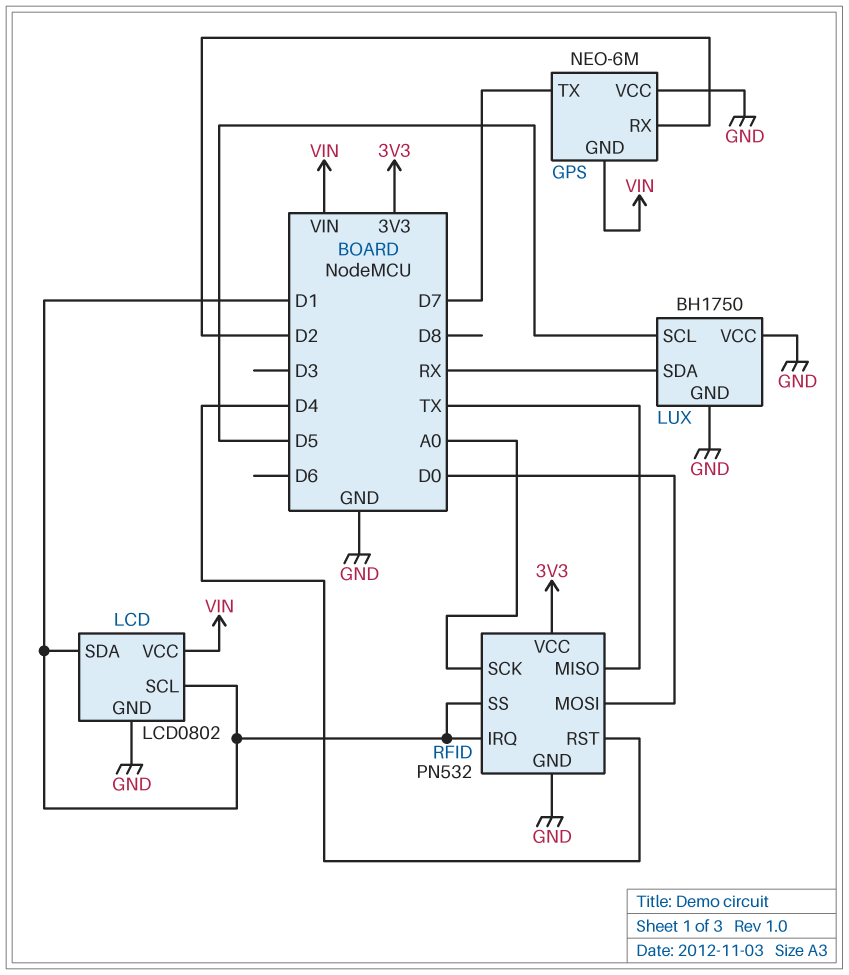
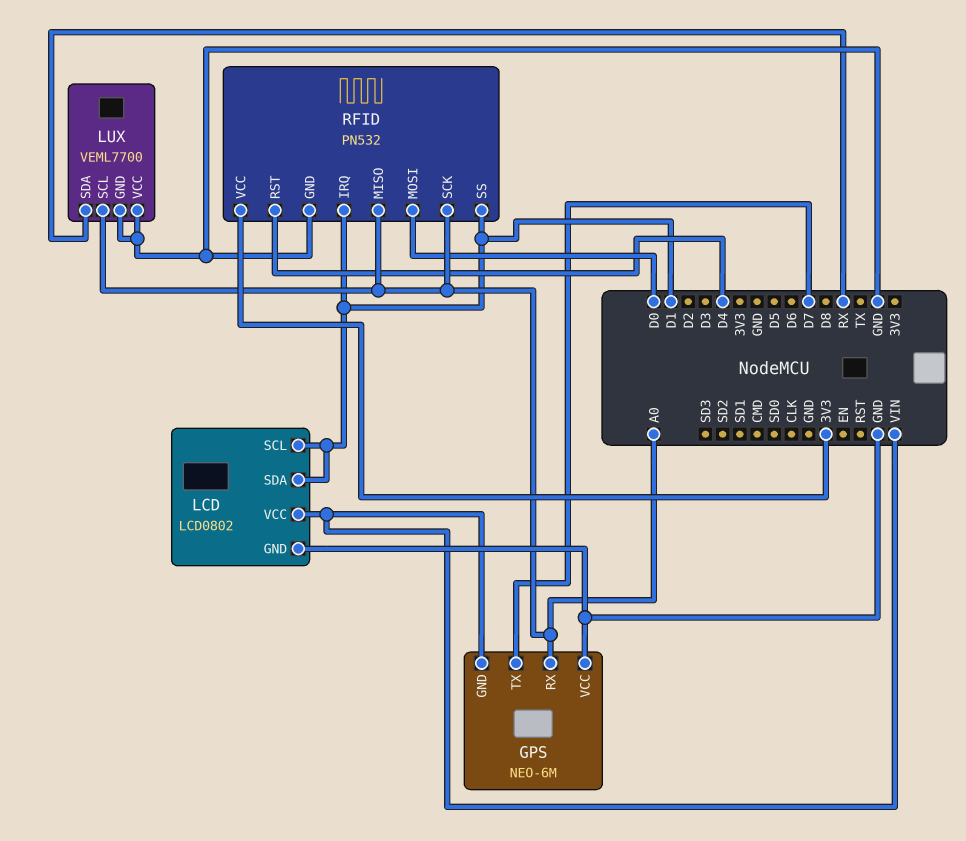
GPS pin RX: D2 -> A0
LUX: BH1750 -> VEML7700
LUX pin SCL: D5 -> A0
RFID pin MISO: TX -> A0

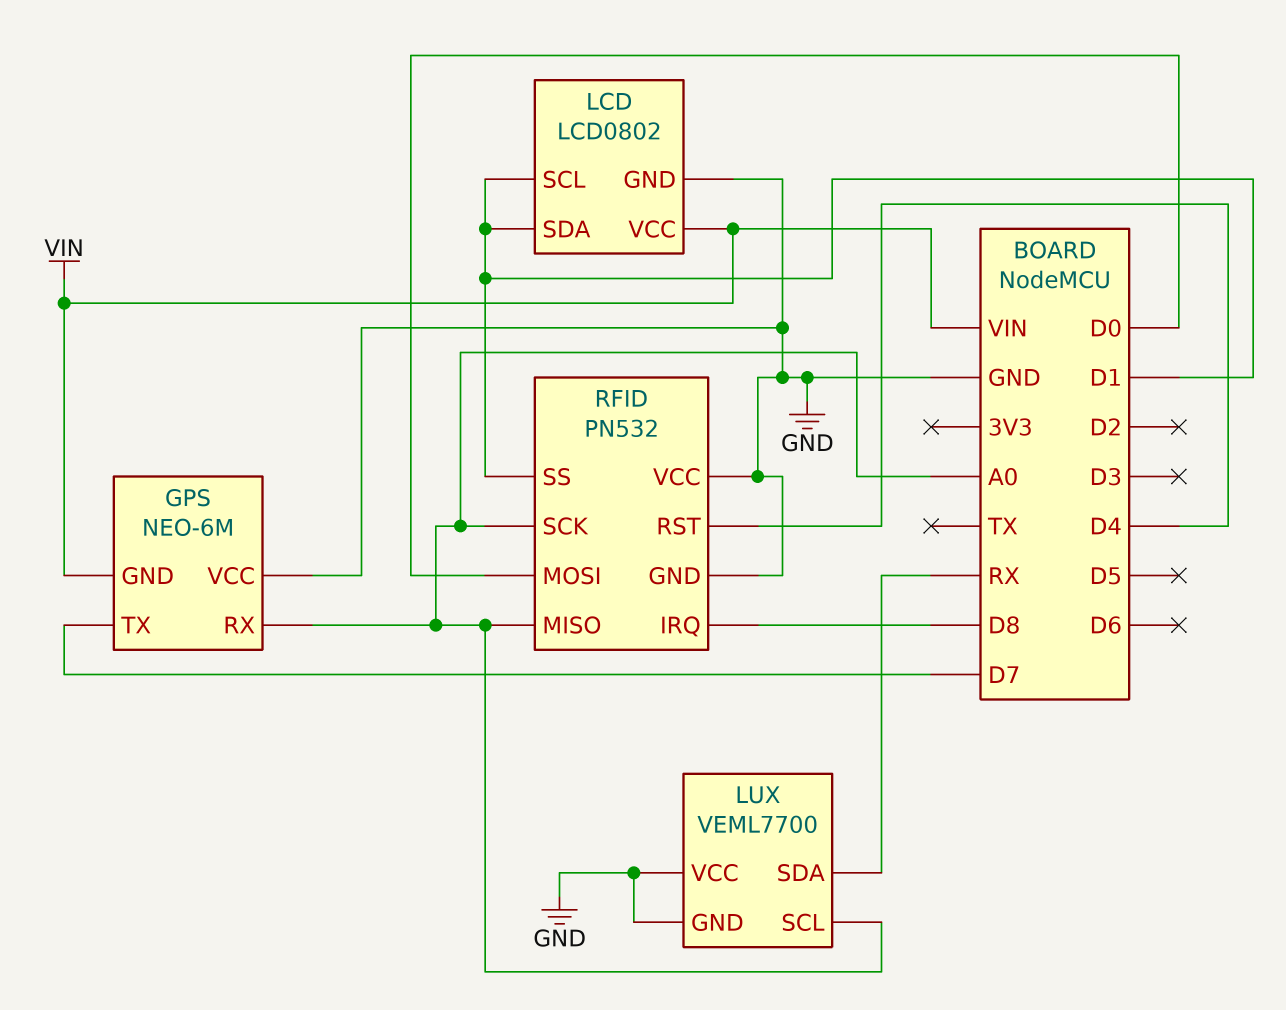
RFID pin IRQ: D1 -> D8
RFID pin VCC: 3V3 -> GND

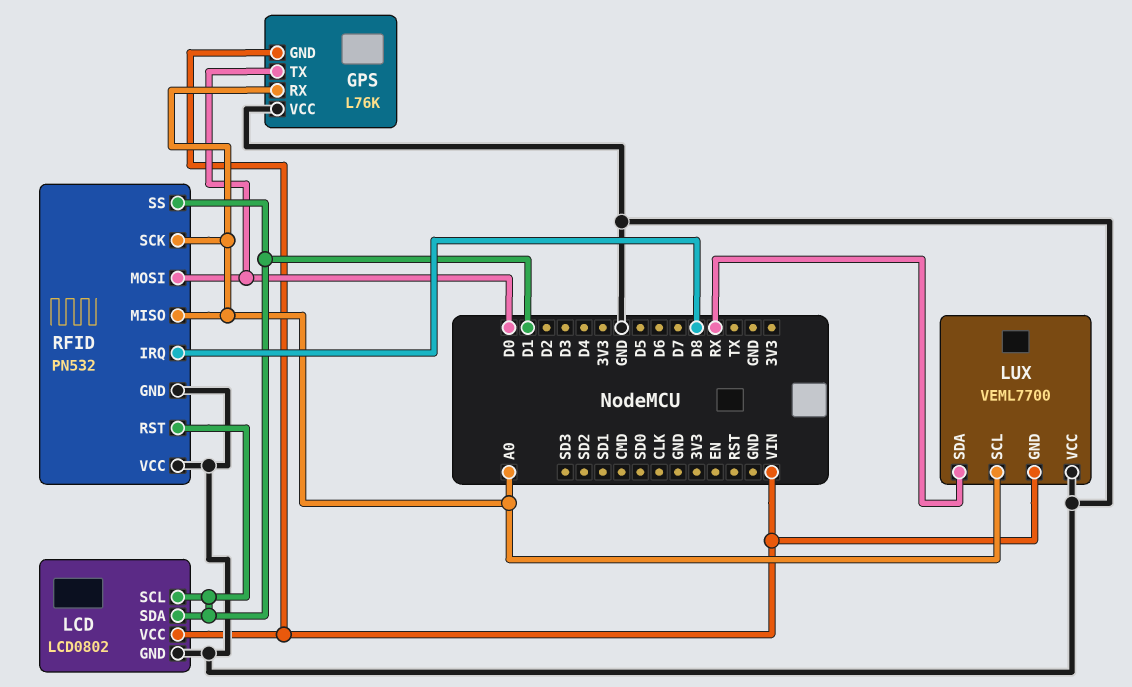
GPS: NEO-6M -> L76K
GPS pin TX: D7 -> D0
LUX pin GND: GND -> VIN
RFID pin RST: D4 -> D1

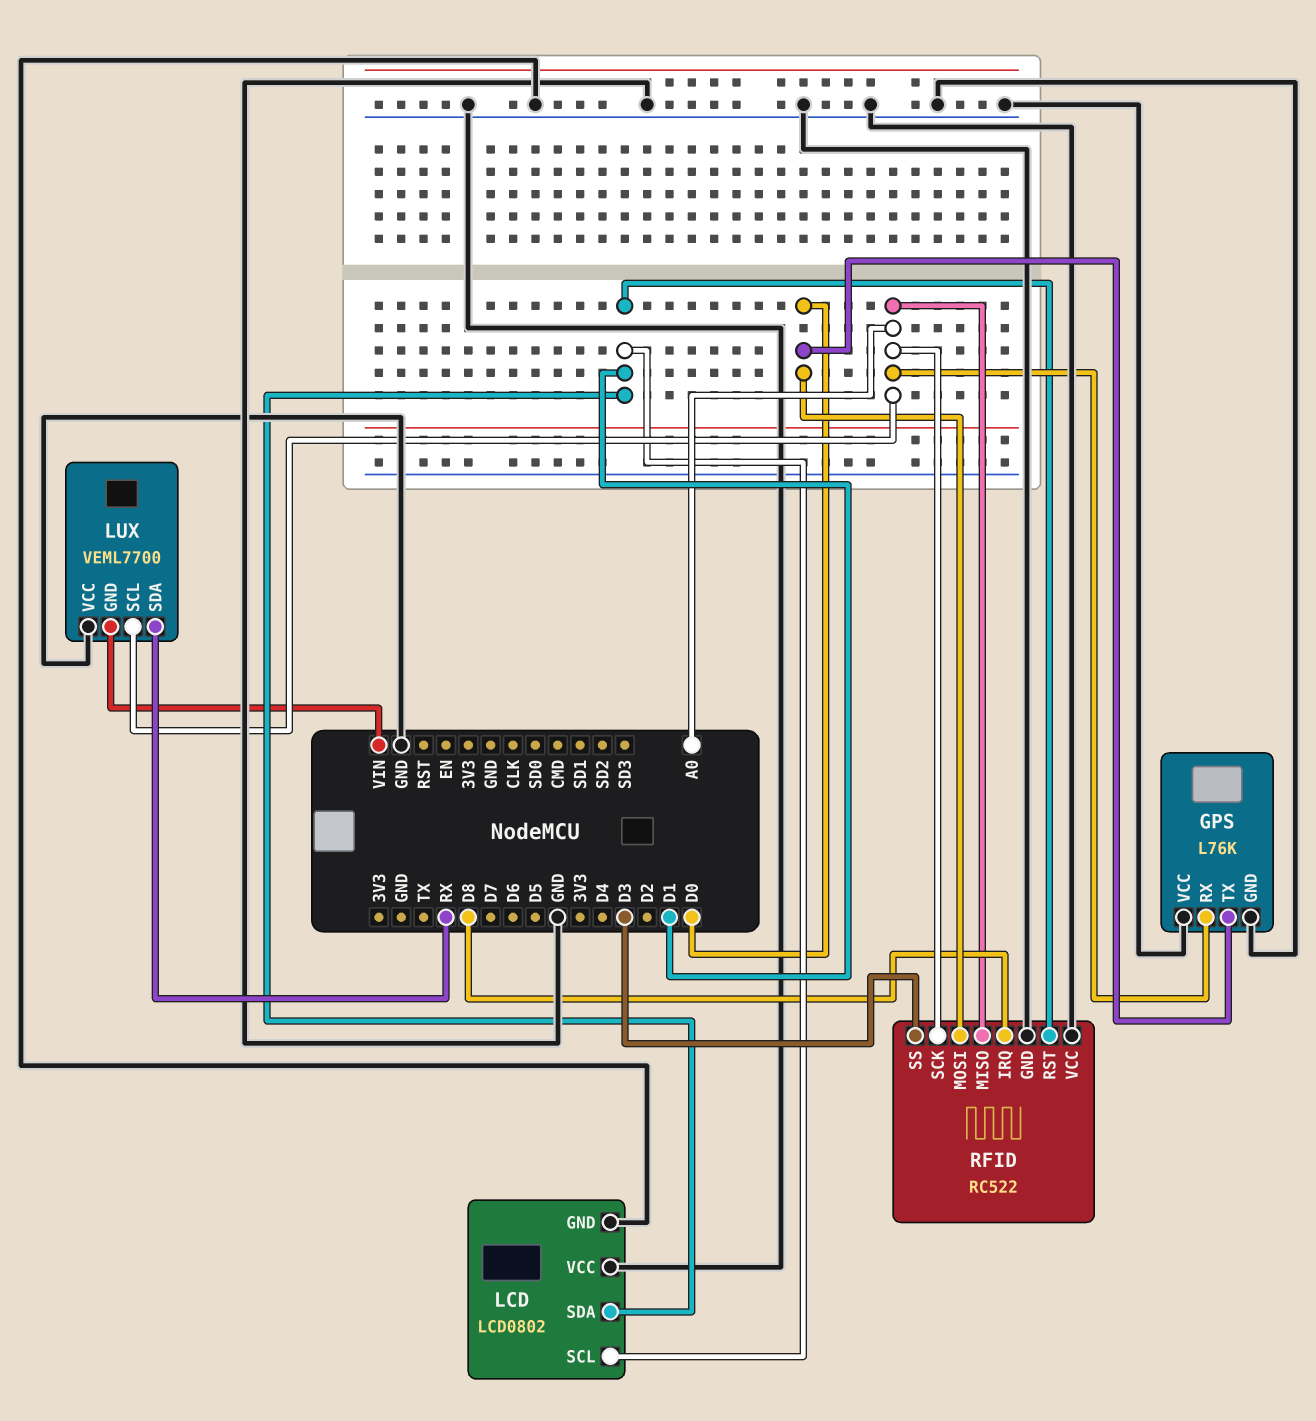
GPS pin GND: VIN -> GND
LCD pin VCC: VIN -> GND
RFID: PN532 -> RC522
RFID pin SS: D1 -> D3

